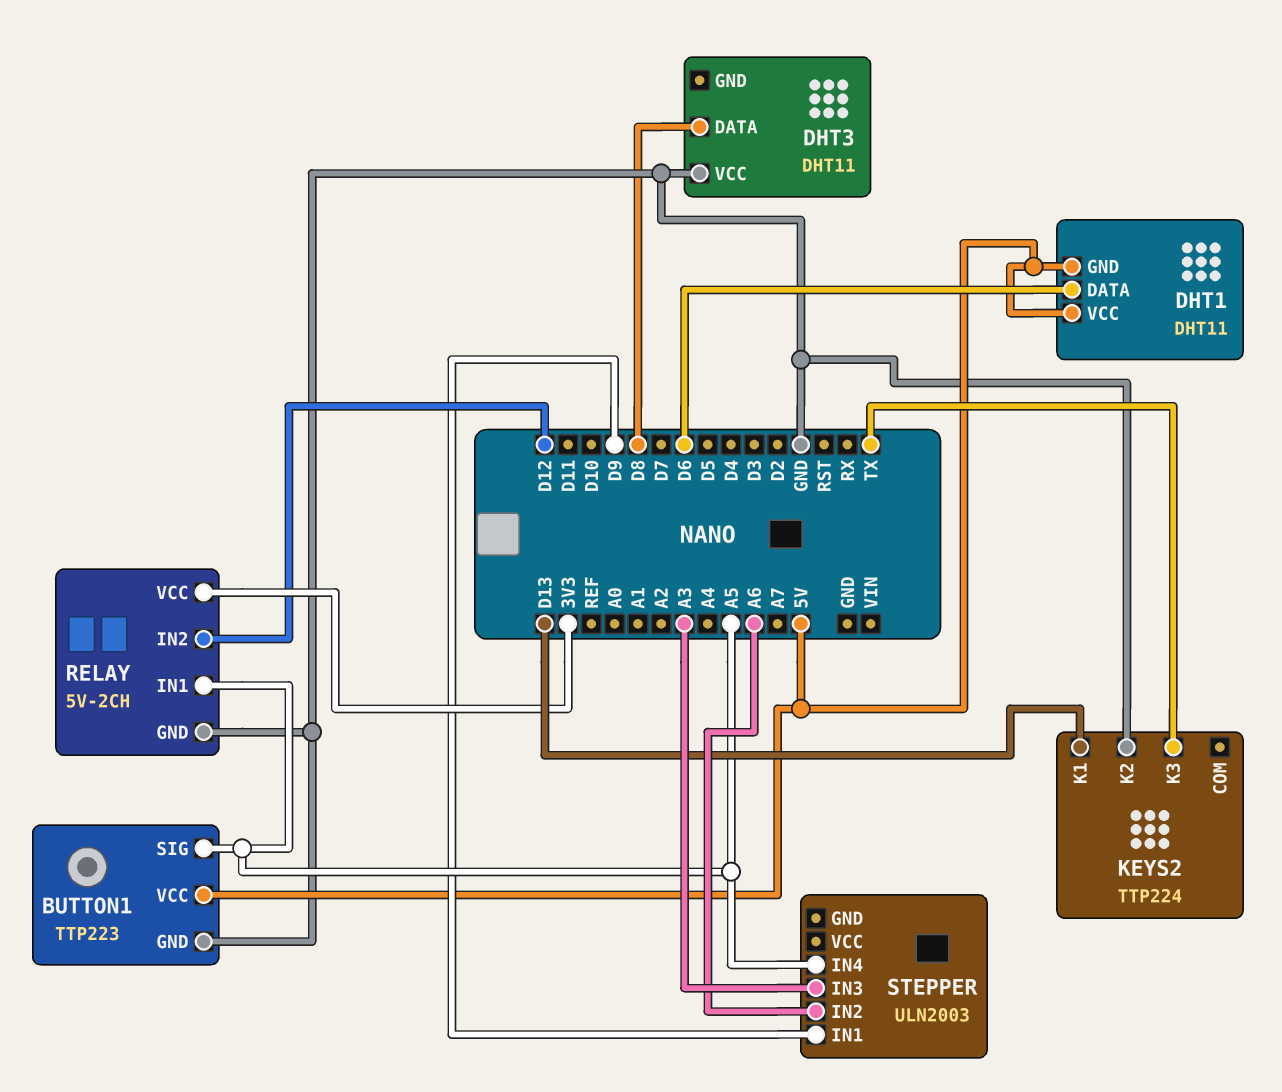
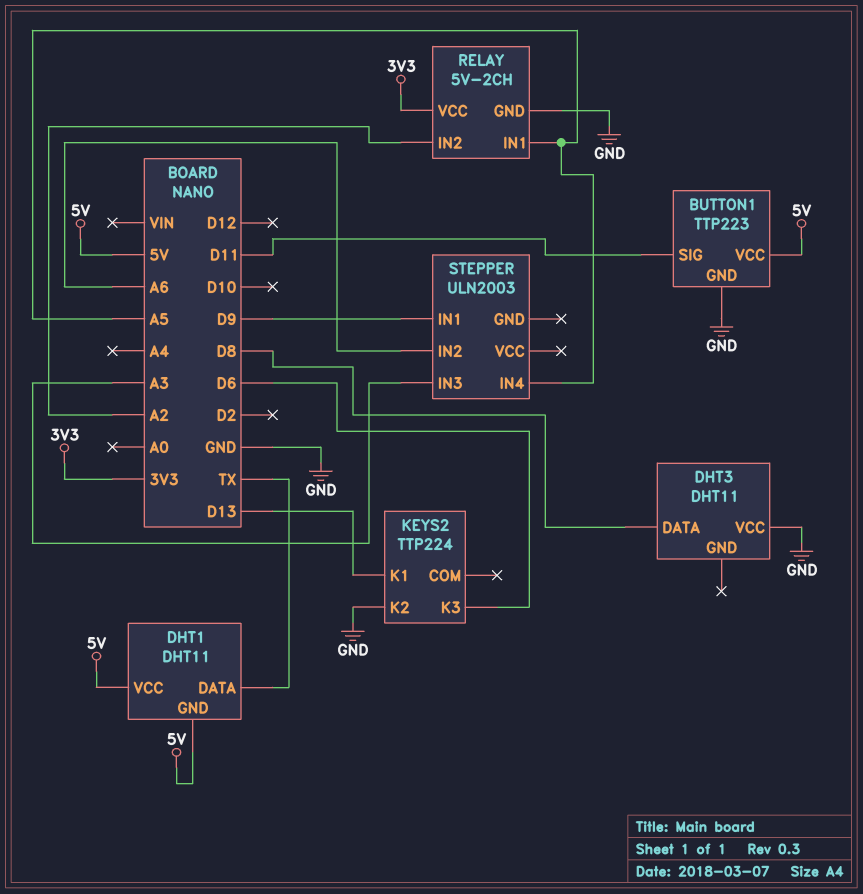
BUTTON1 pin SIG: A5 -> D11
DHT1 pin DATA: D6 -> TX
KEYS2 pin K3: TX -> D6
RELAY pin IN2: D12 -> A2

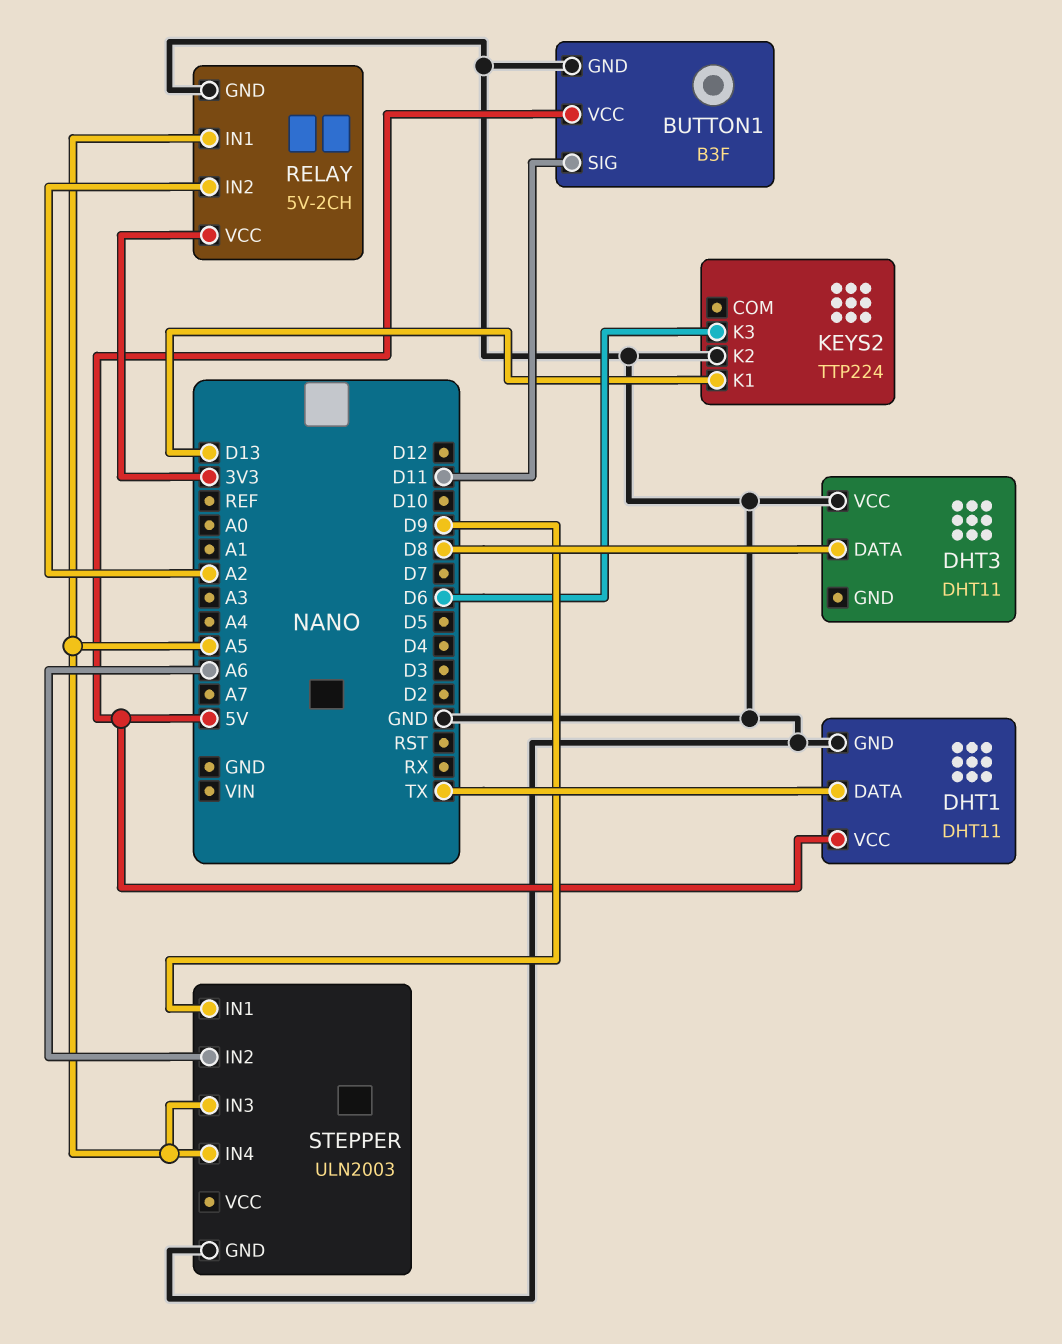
BUTTON1: TTP223 -> B3F
DHT1 pin GND: 5V -> GND
STEPPER pin GND: none -> GND
STEPPER pin IN3: A3 -> A5

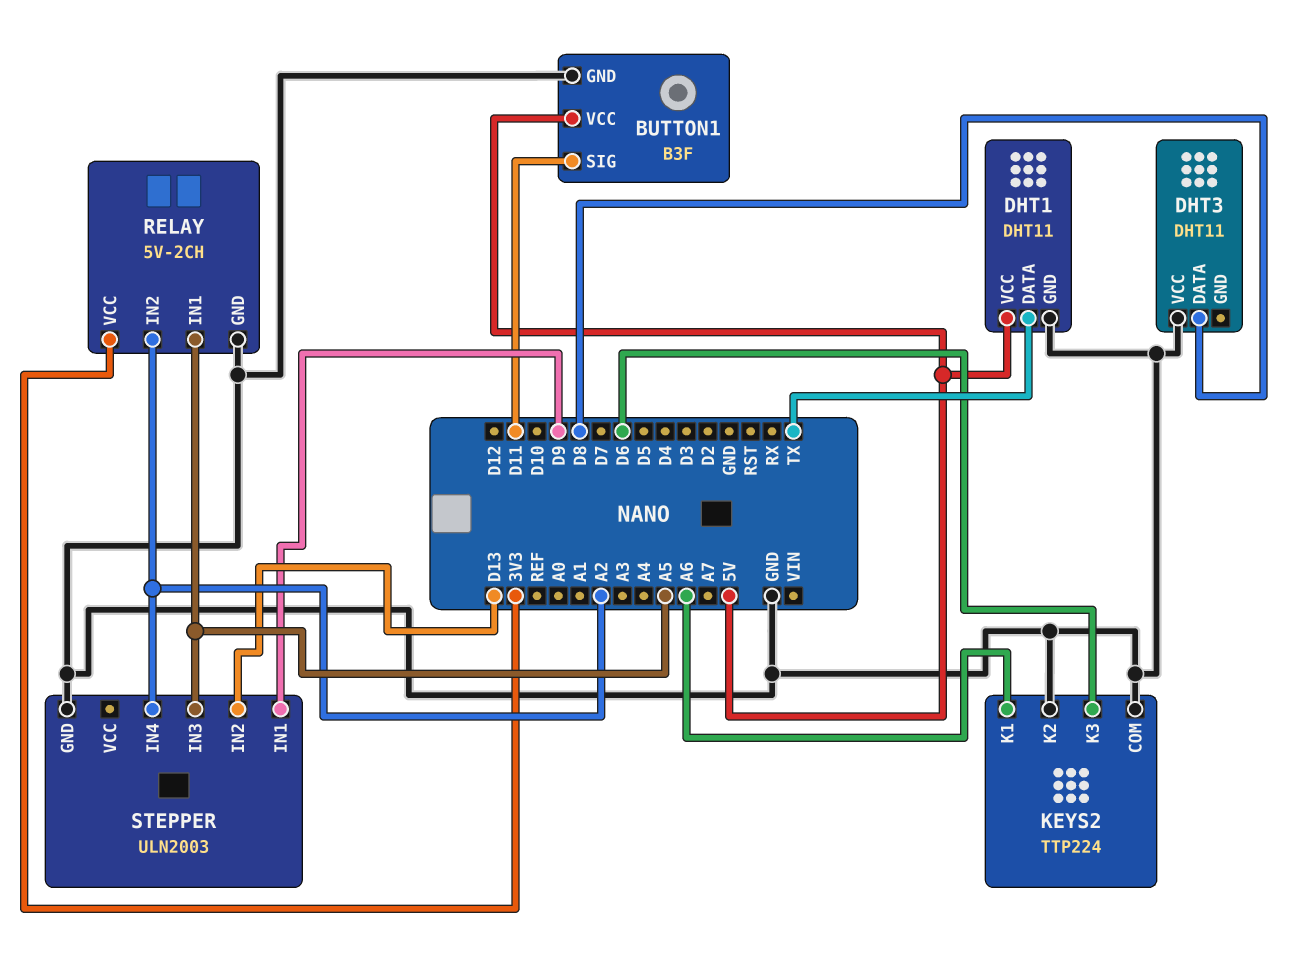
KEYS2 pin COM: none -> GND
KEYS2 pin K1: D13 -> A6
STEPPER pin IN2: A6 -> D13
STEPPER pin IN4: A5 -> A2

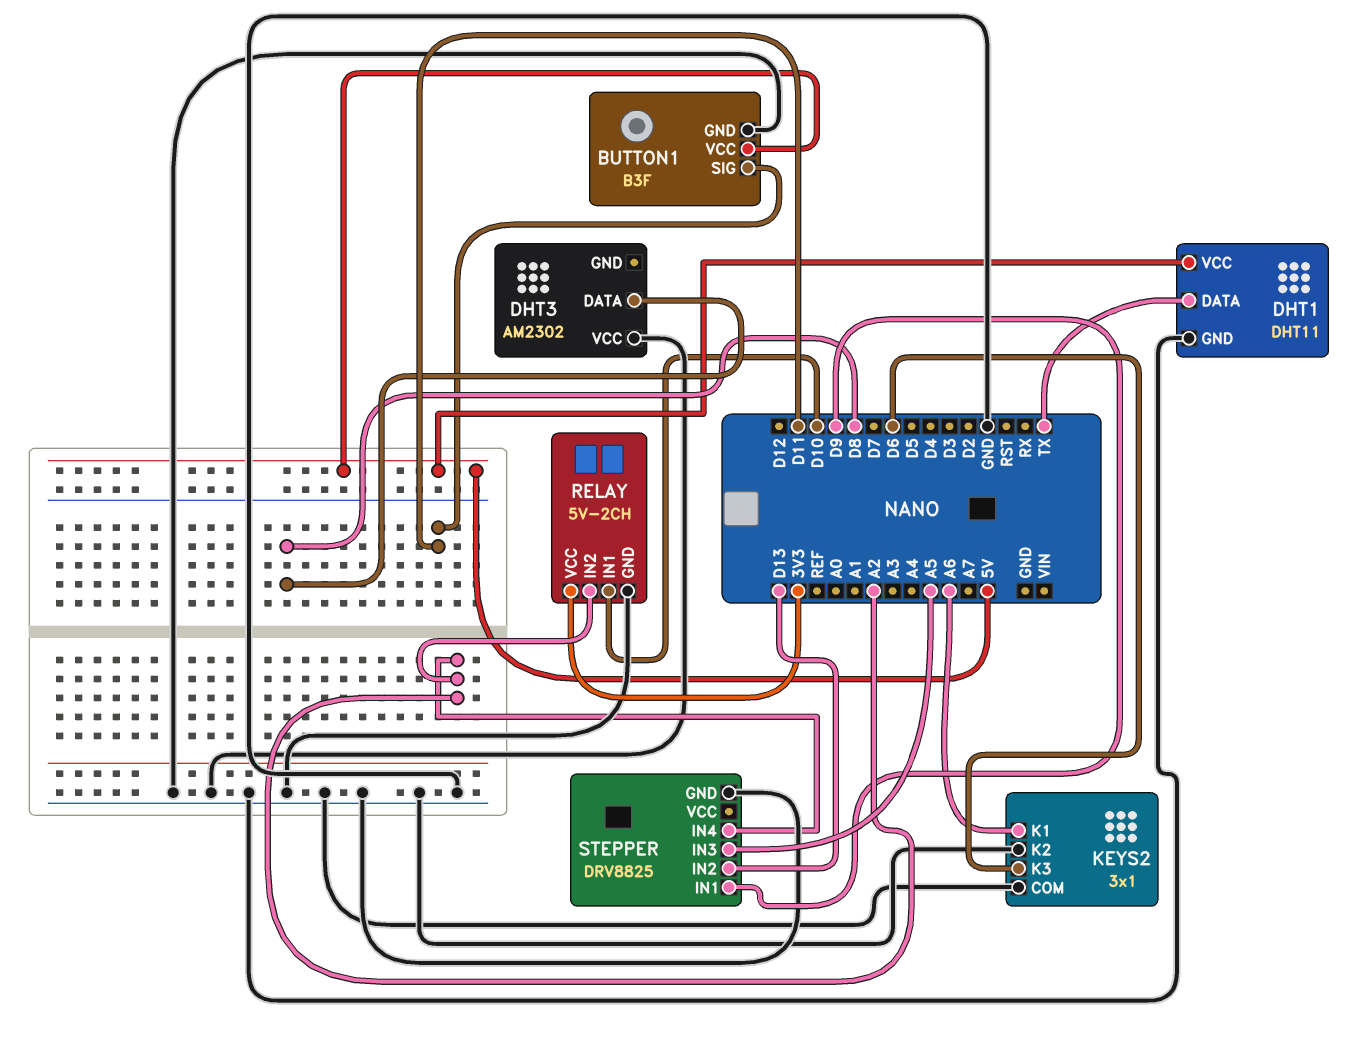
DHT3: DHT11 -> AM2302
KEYS2: TTP224 -> 3x1
RELAY pin IN1: A5 -> D10
STEPPER: ULN2003 -> DRV8825

